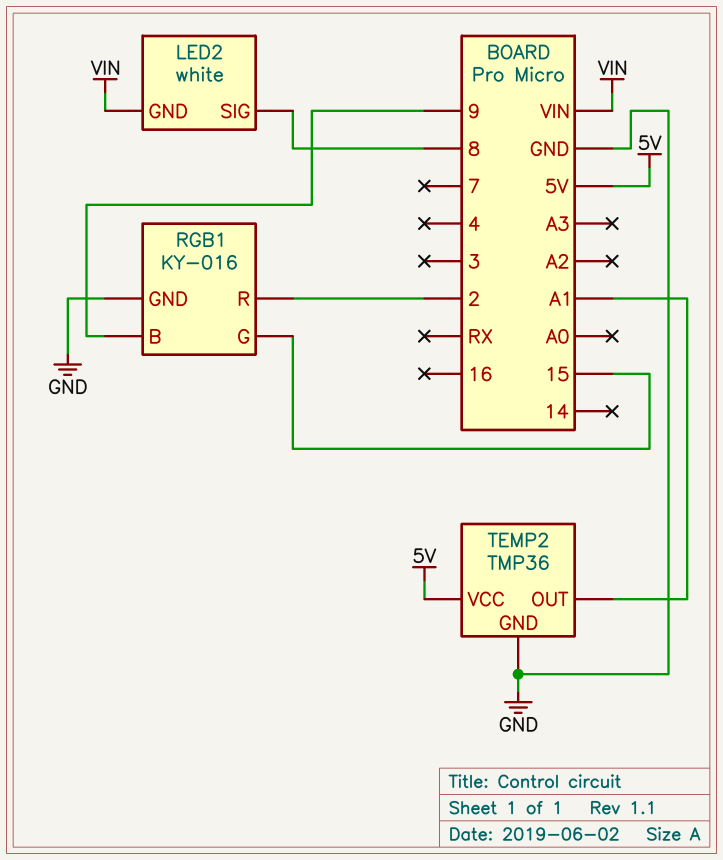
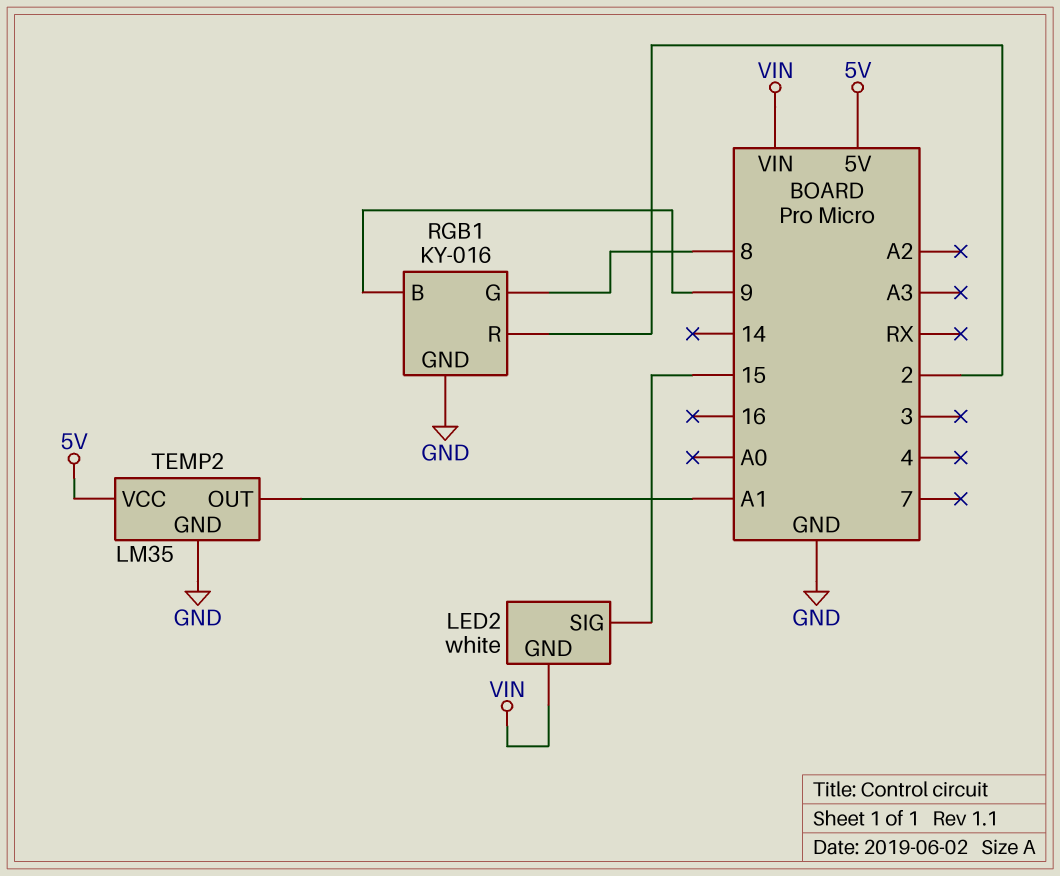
LED2 pin SIG: 8 -> 15
RGB1 pin G: 15 -> 8
TEMP2: TMP36 -> LM35

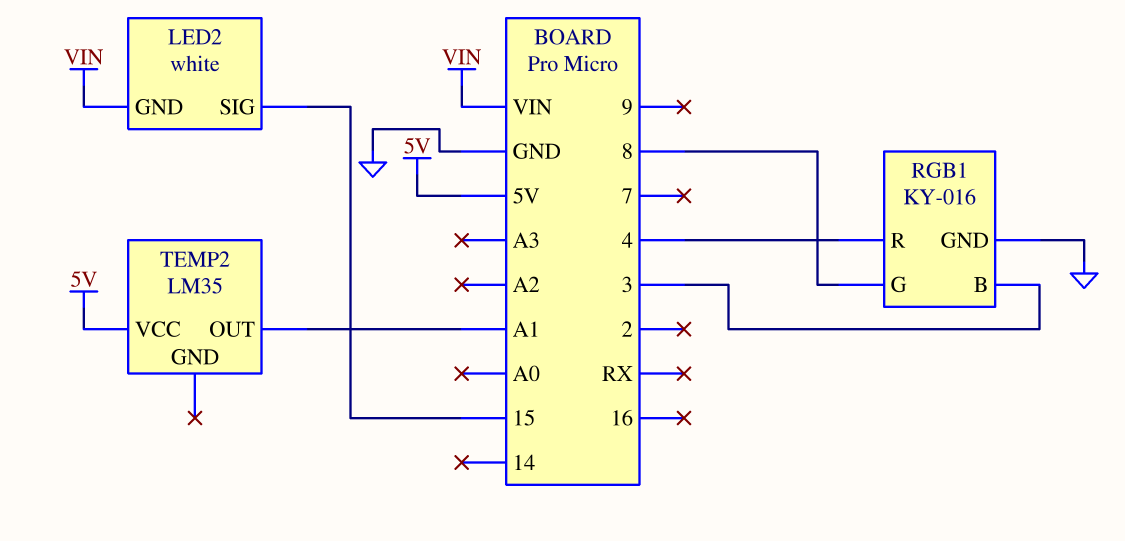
RGB1 pin B: 9 -> 3
RGB1 pin R: 2 -> 4
TEMP2 pin GND: GND -> none

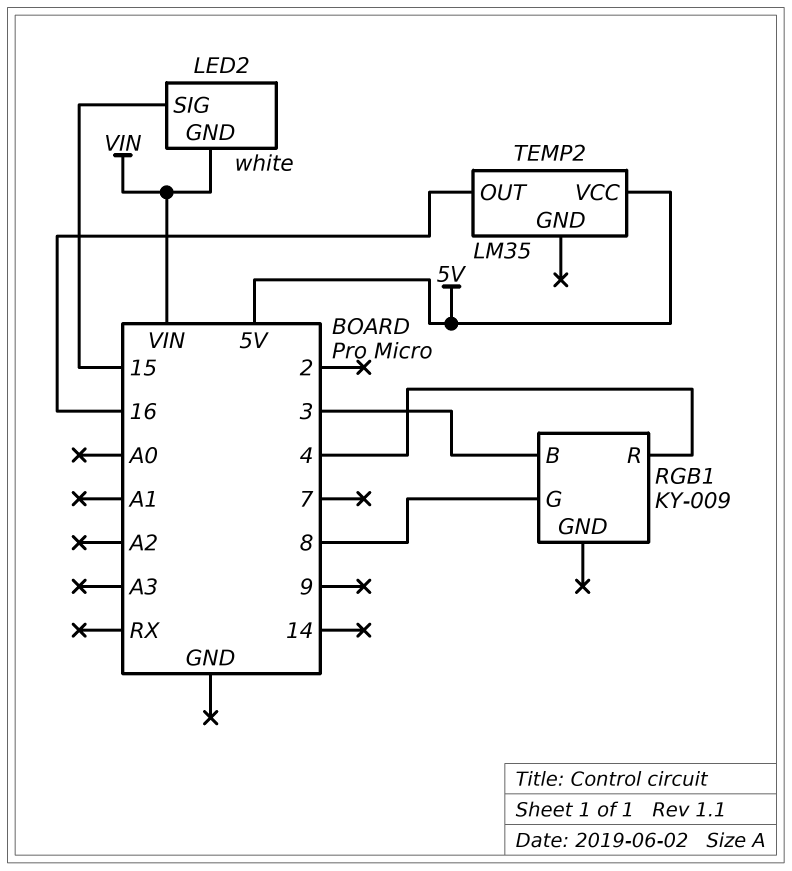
RGB1: KY-016 -> KY-009
RGB1 pin GND: GND -> none
TEMP2 pin OUT: A1 -> 16

